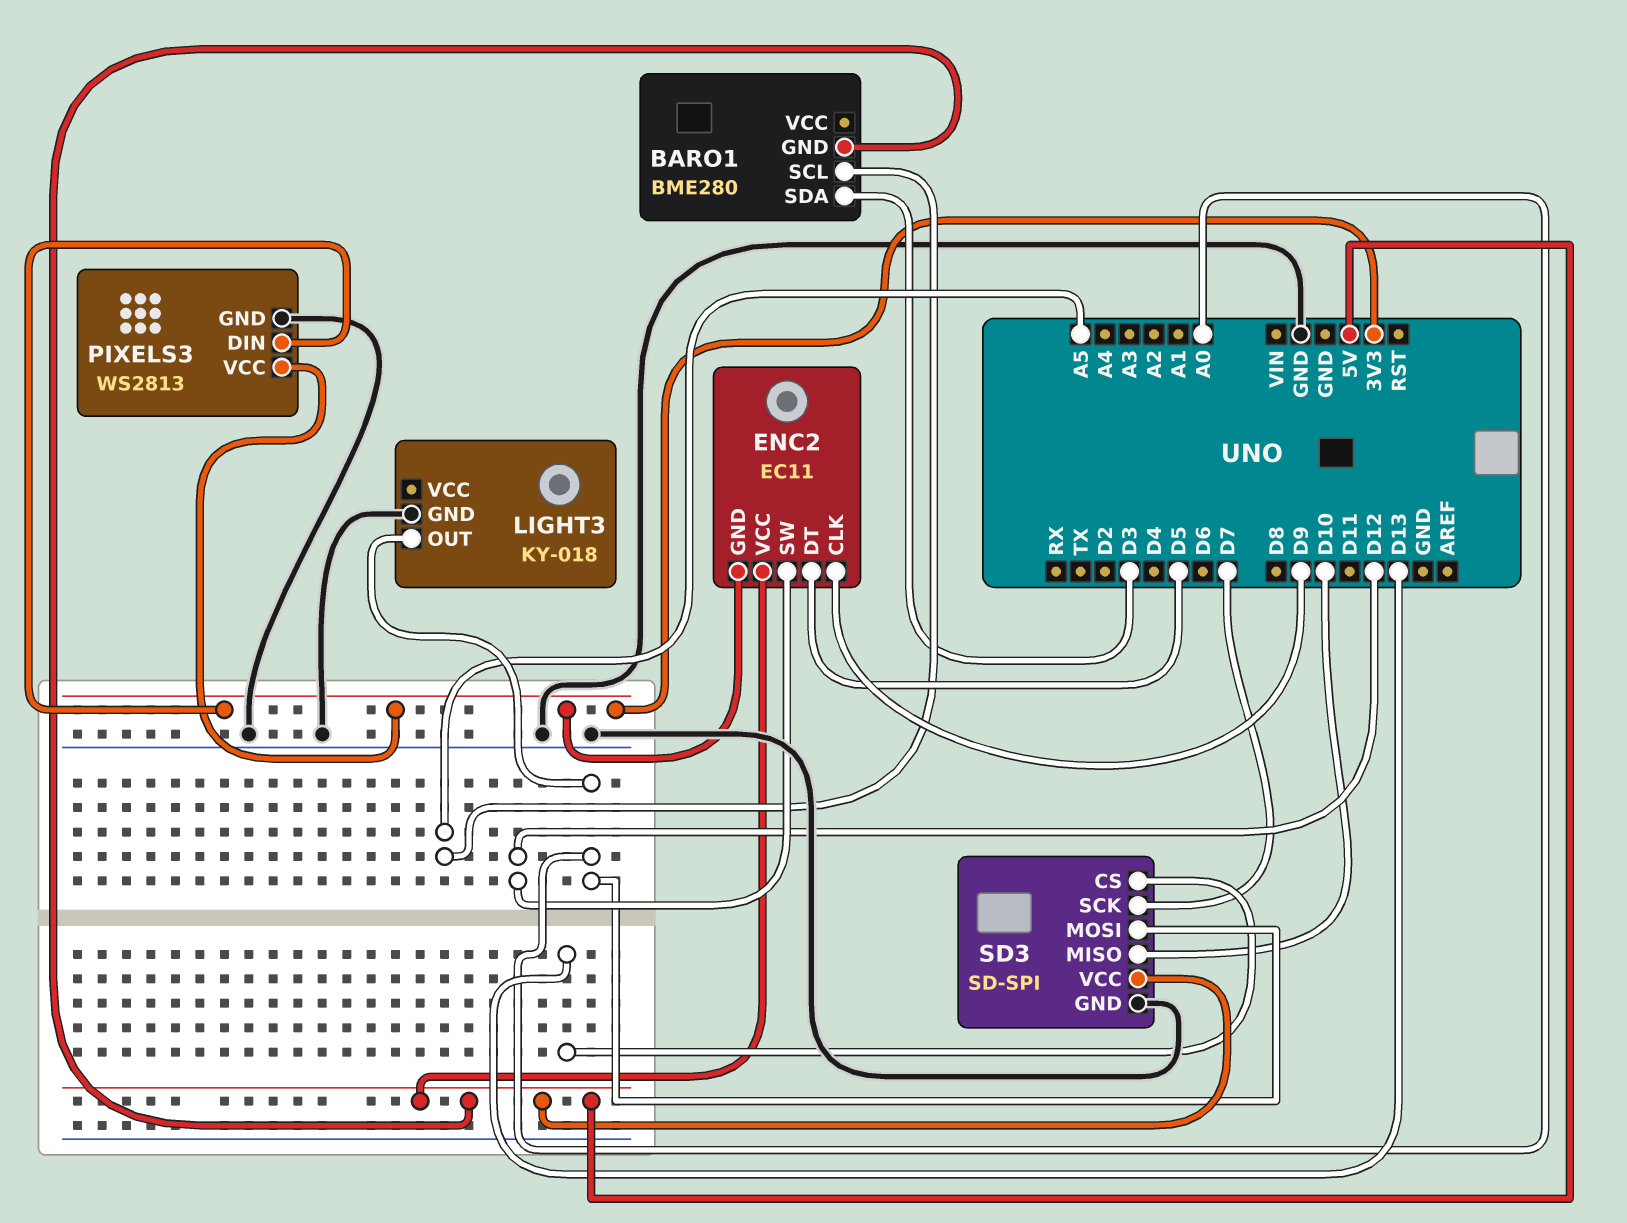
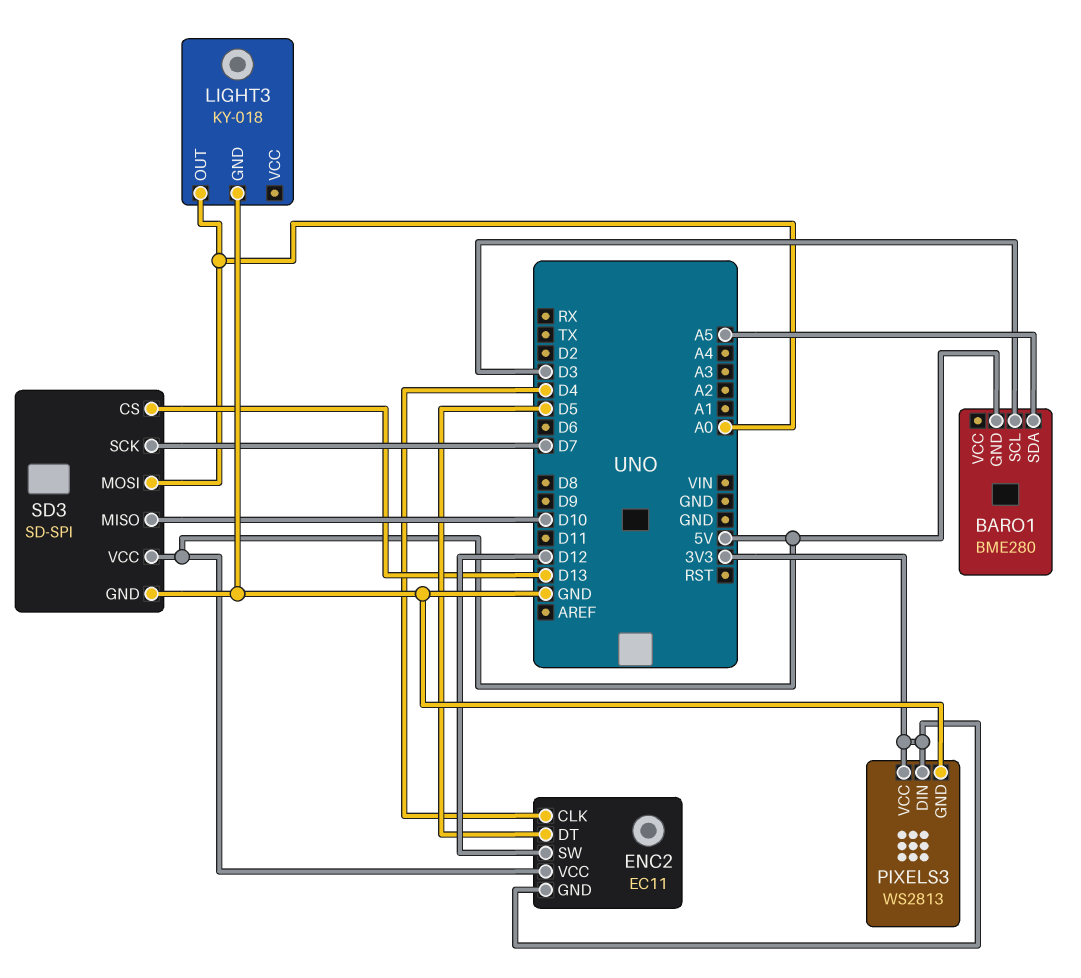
BARO1 pin SCL: A5 -> D3
BARO1 pin SDA: D3 -> A5
ENC2 pin CLK: D9 -> D4

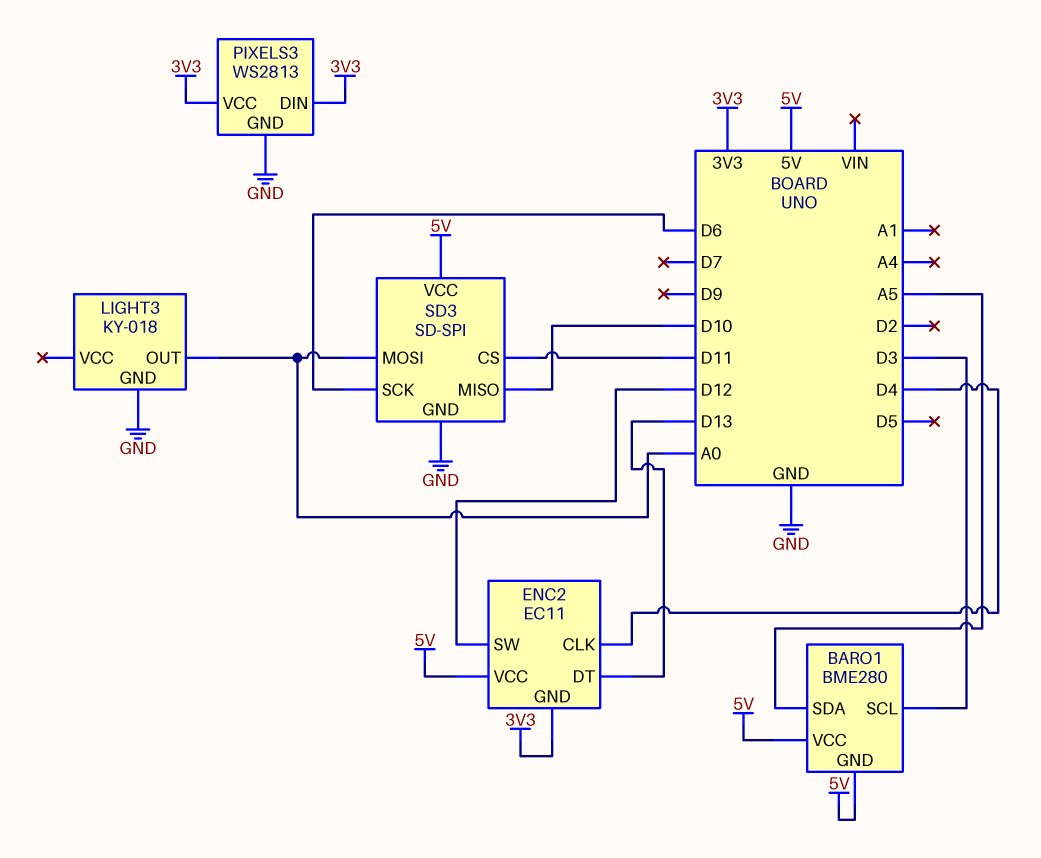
BARO1 pin VCC: none -> 5V
ENC2 pin DT: D5 -> D13
SD3 pin CS: D13 -> D11
SD3 pin SCK: D7 -> D6

